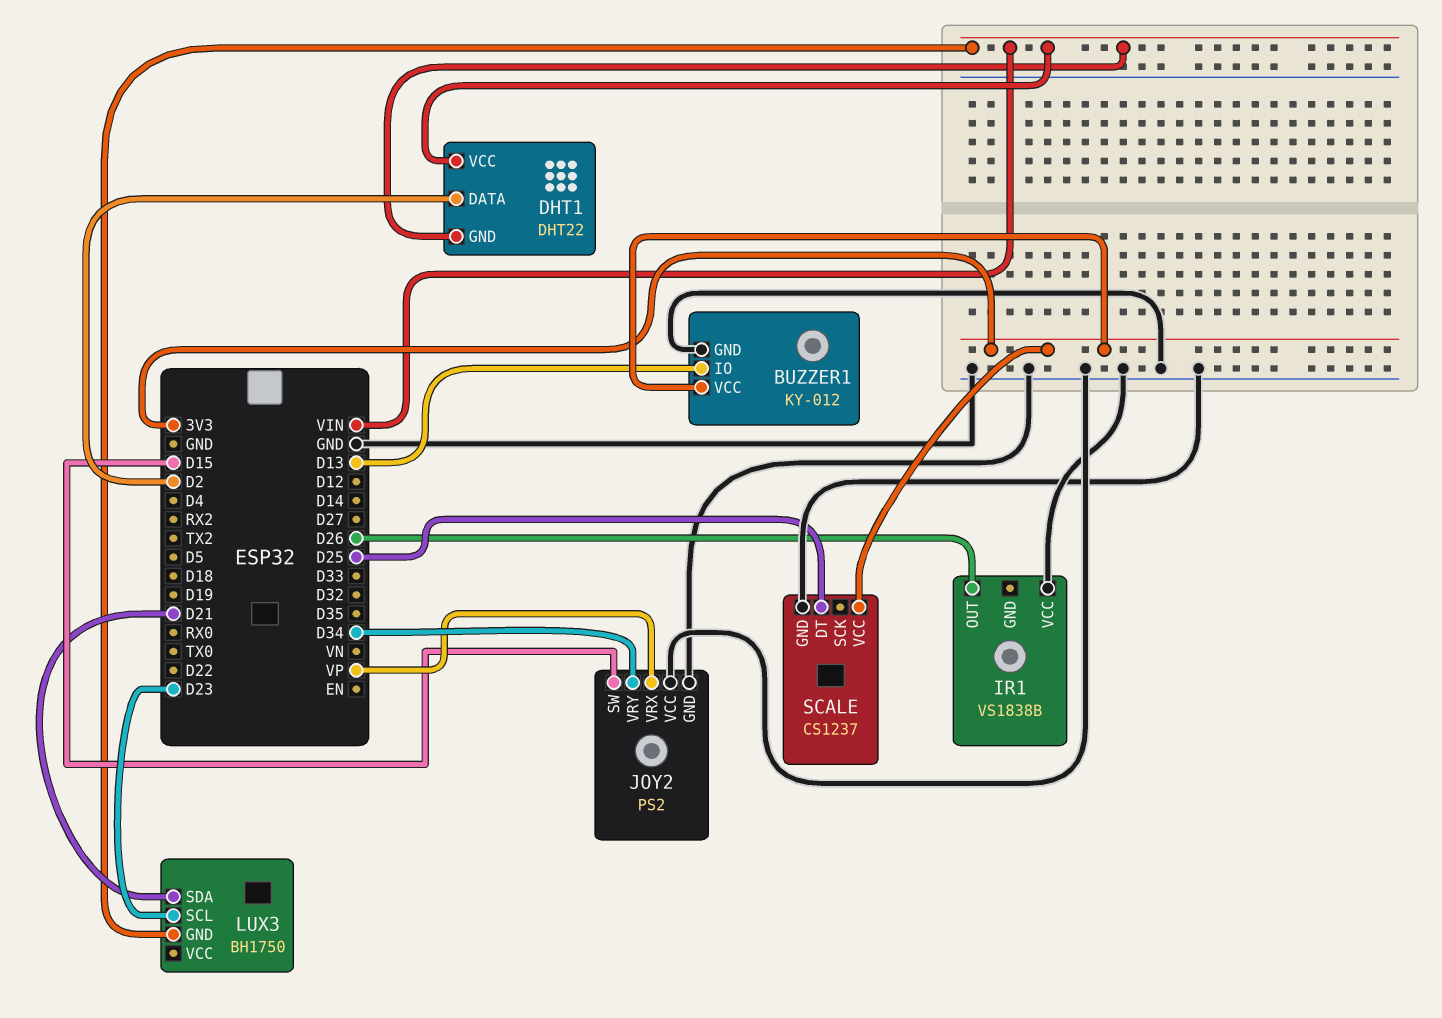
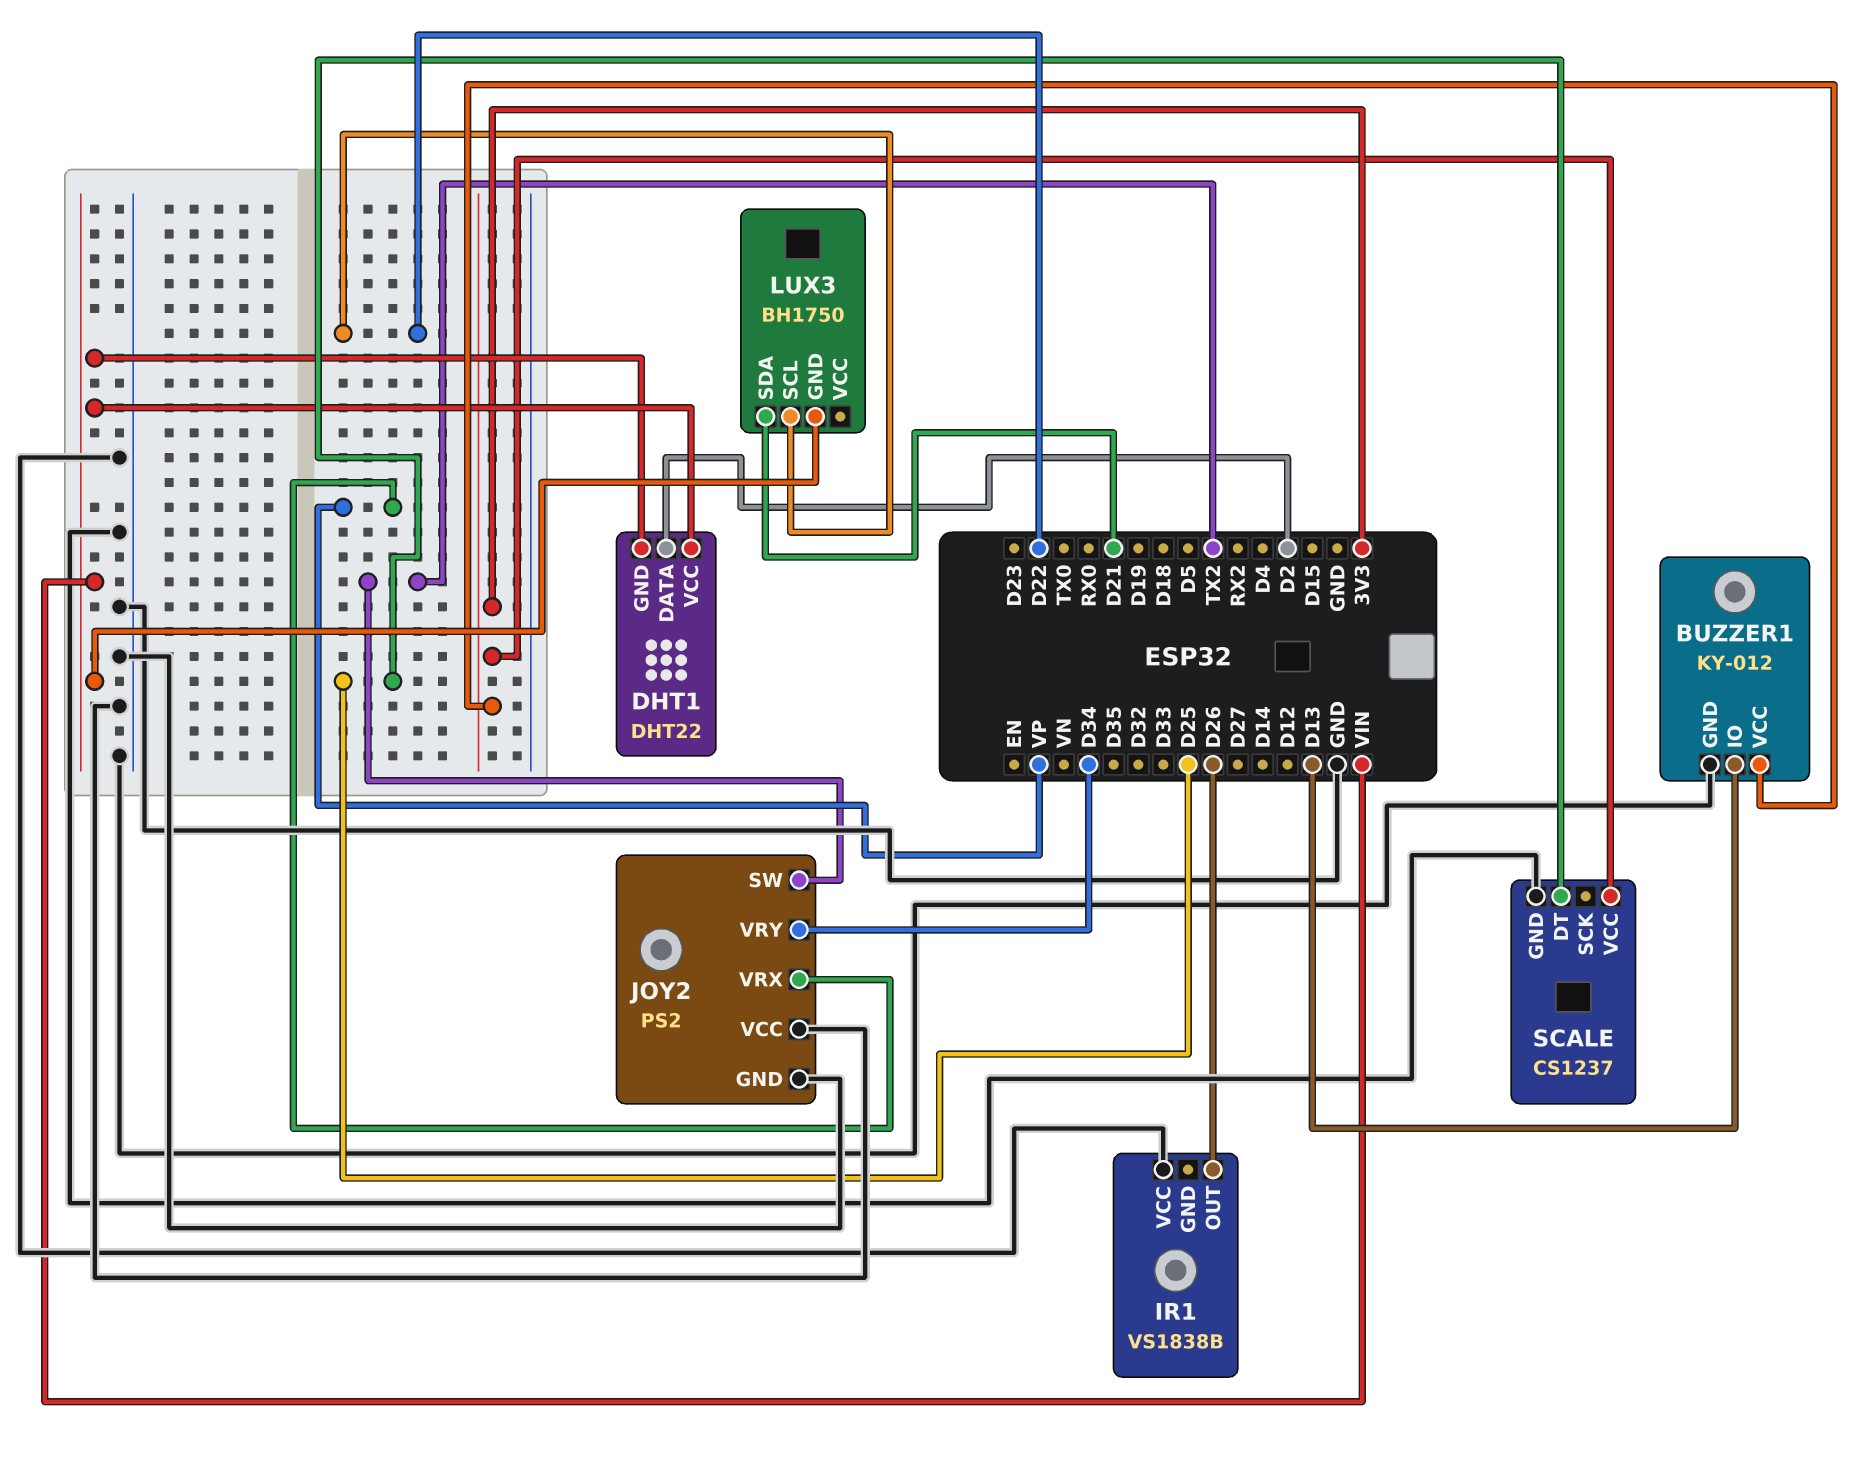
JOY2 pin SW: D15 -> TX2
LUX3 pin SCL: D23 -> D22

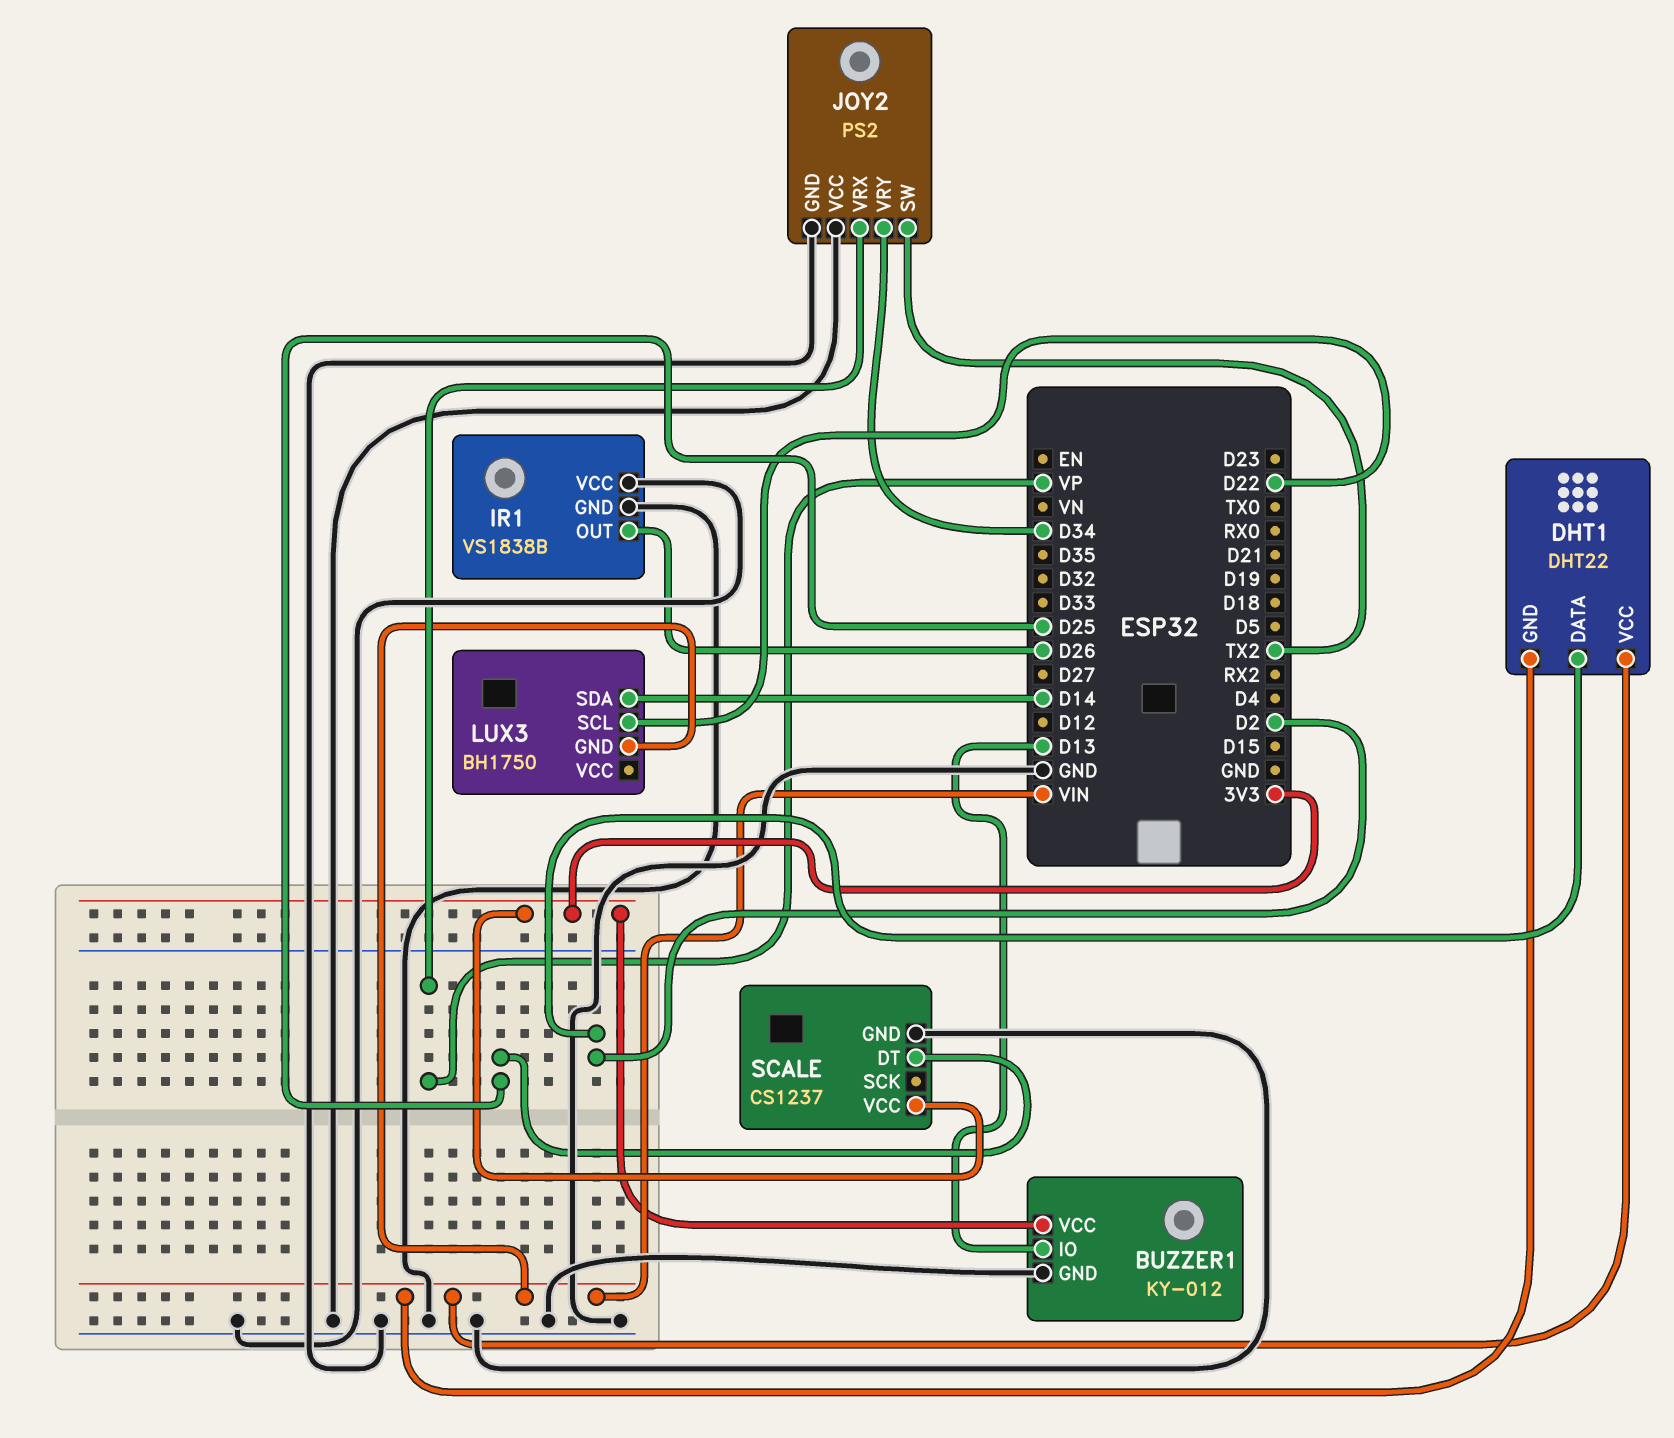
IR1 pin GND: none -> GND
LUX3 pin SDA: D21 -> D14

